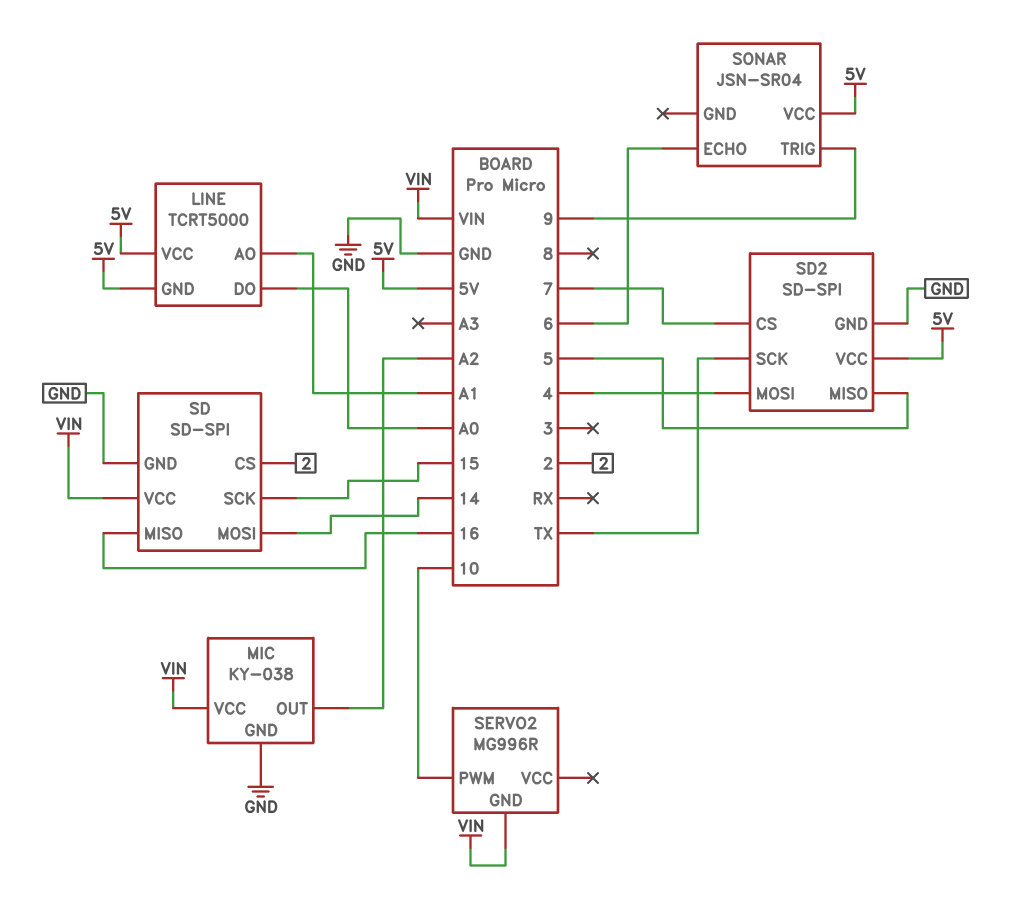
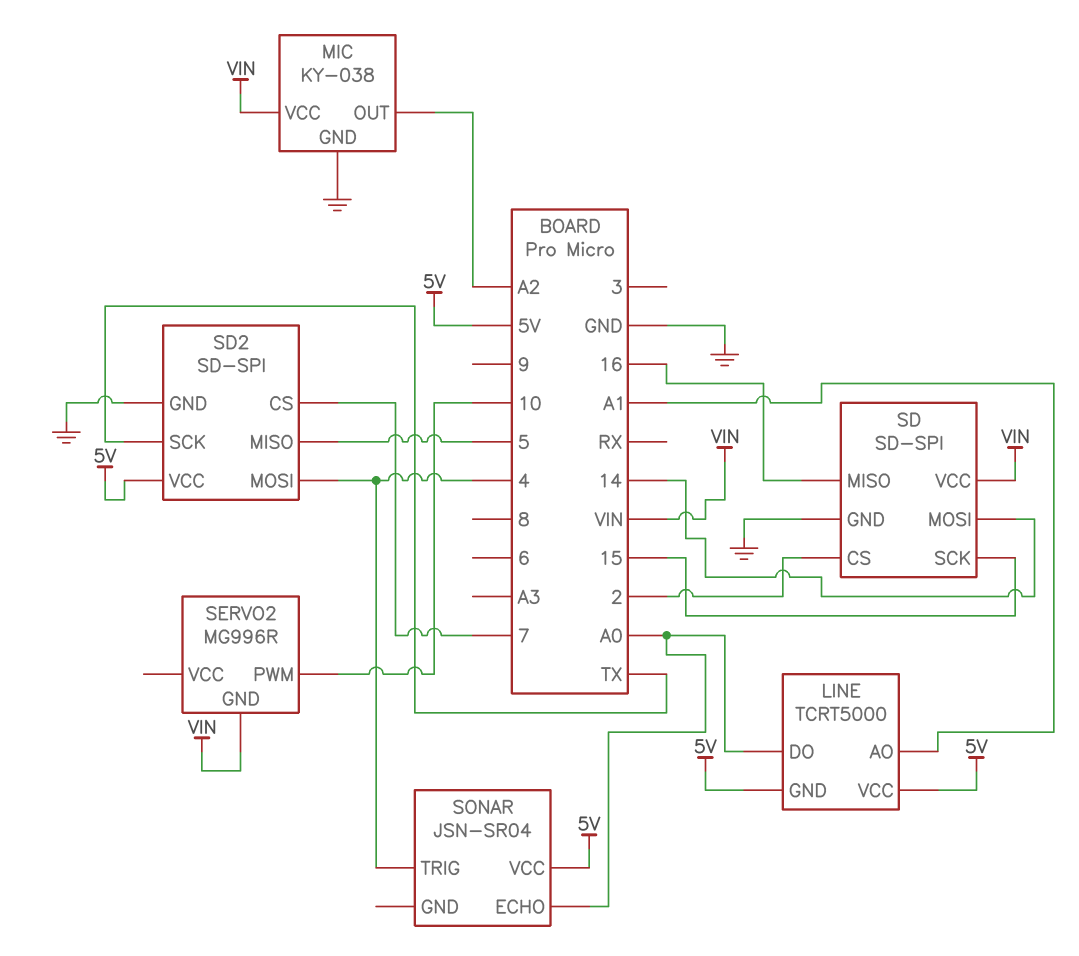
SONAR pin ECHO: 6 -> A0
SONAR pin TRIG: 9 -> 4

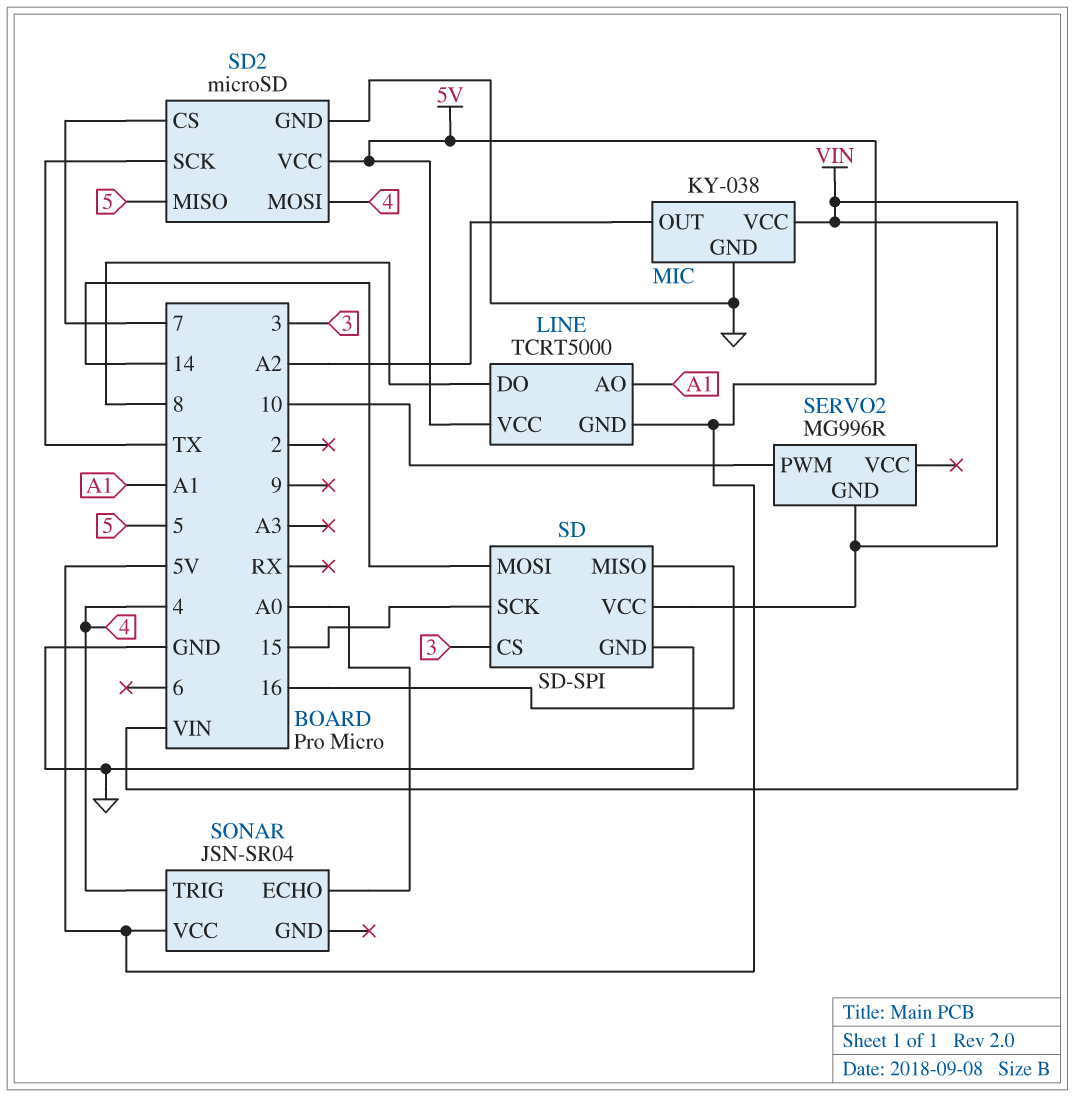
LINE pin DO: A0 -> 8
SD pin CS: 2 -> 3
SD2: SD-SPI -> microSD

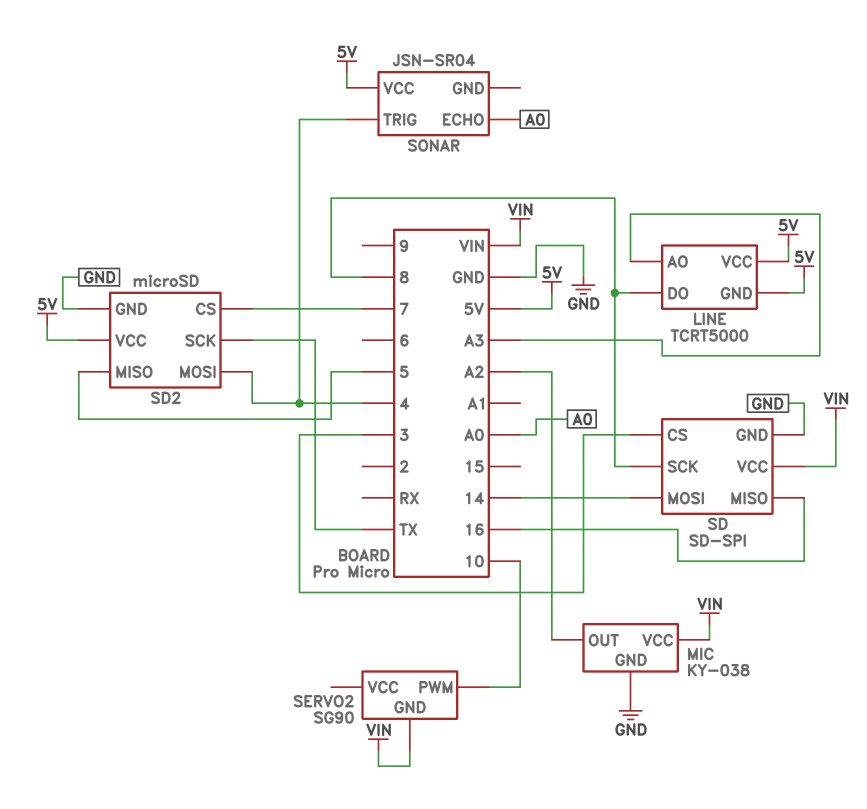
LINE pin AO: A1 -> A3
SD pin SCK: 15 -> 8
SERVO2: MG996R -> SG90

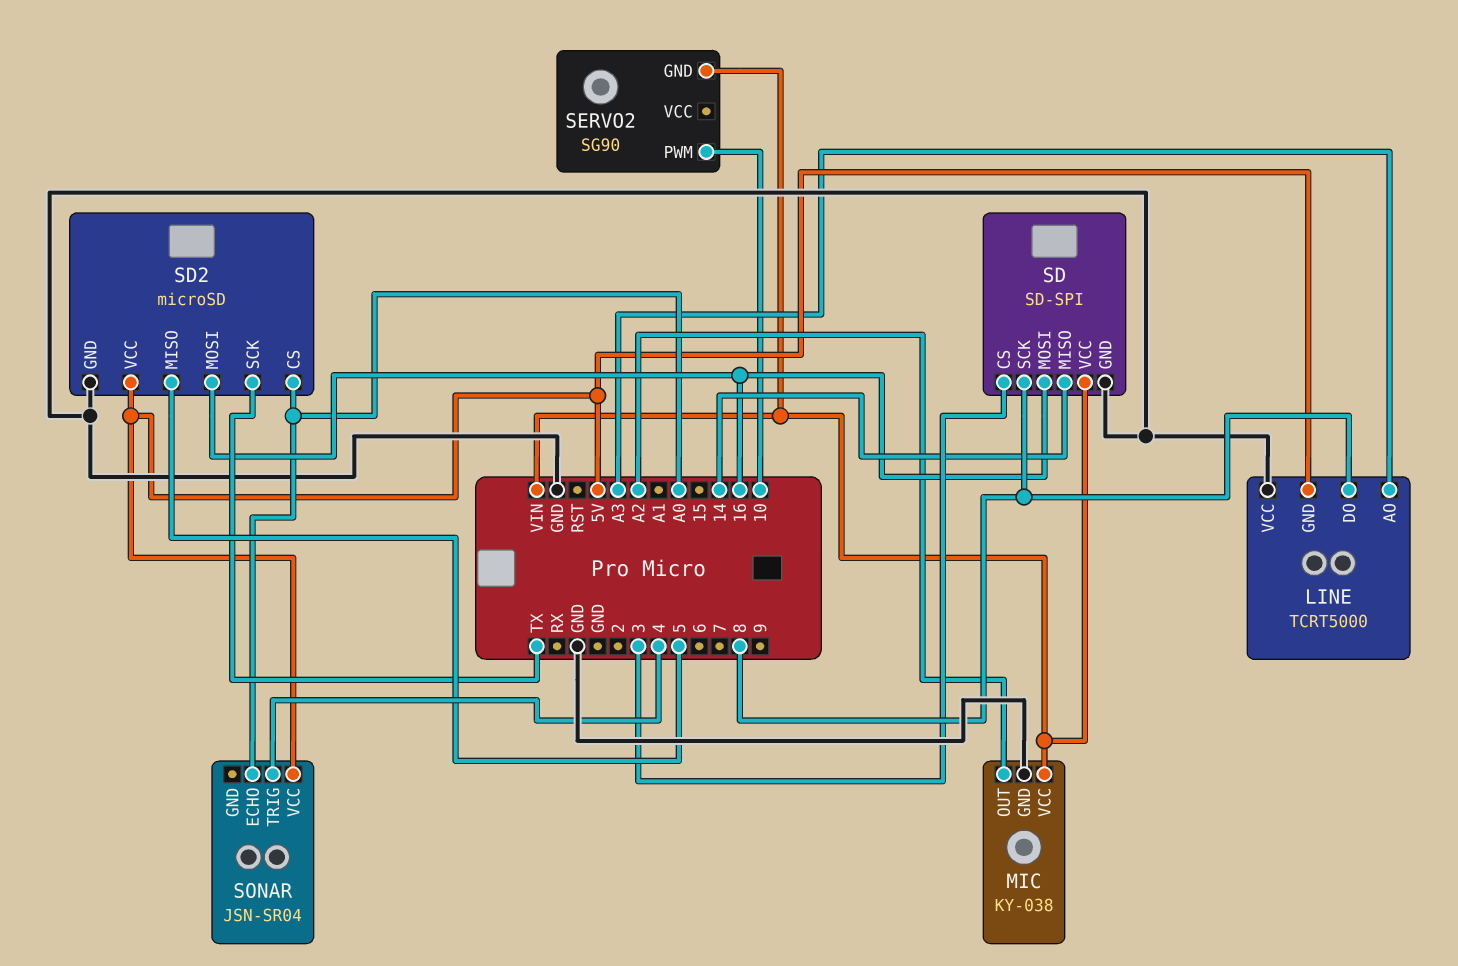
LINE pin VCC: 5V -> GND
SD pin MISO: 16 -> 14
SD pin MOSI: 14 -> 16
SD2 pin CS: 7 -> A0
SD2 pin MOSI: 4 -> 16

